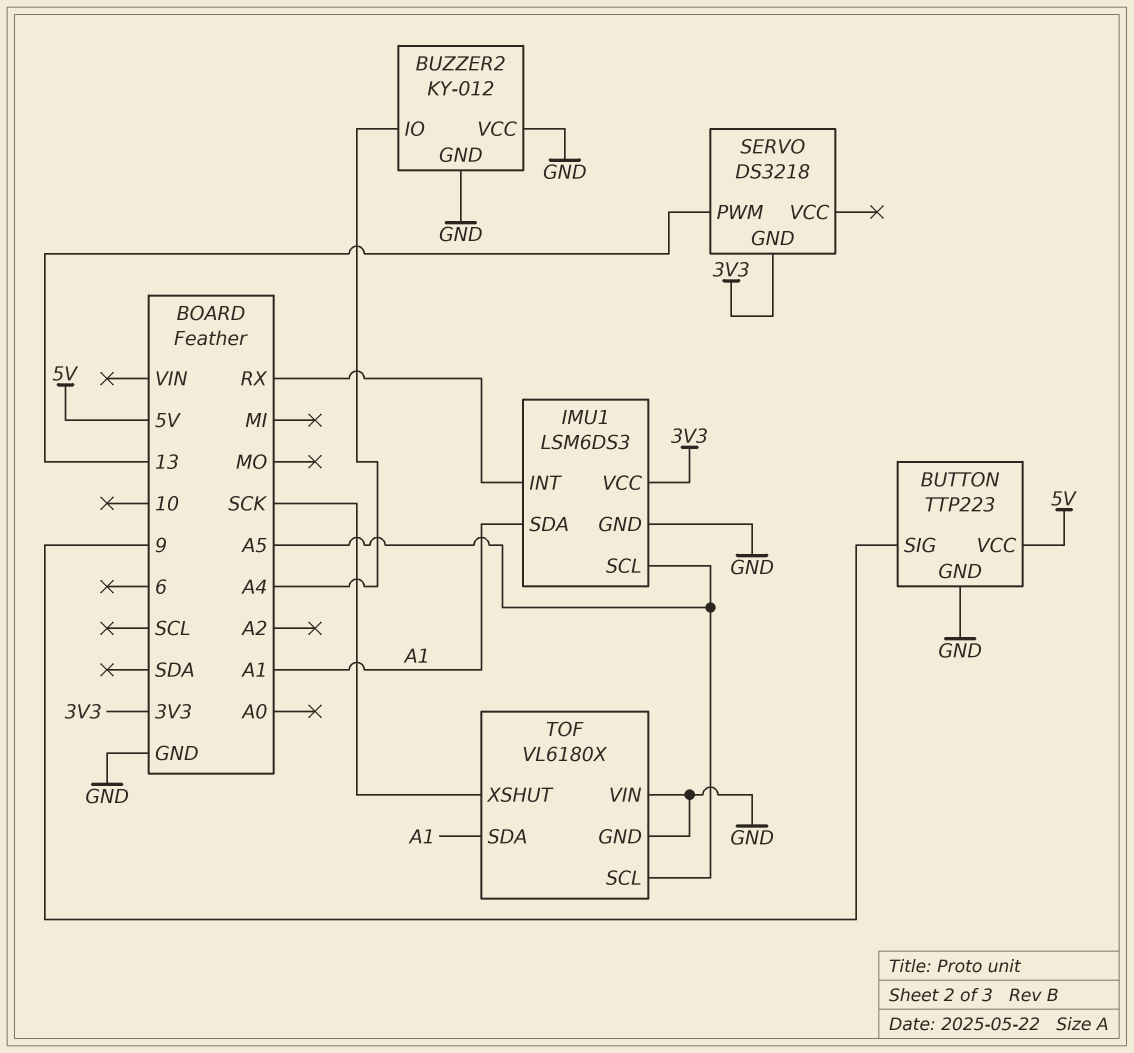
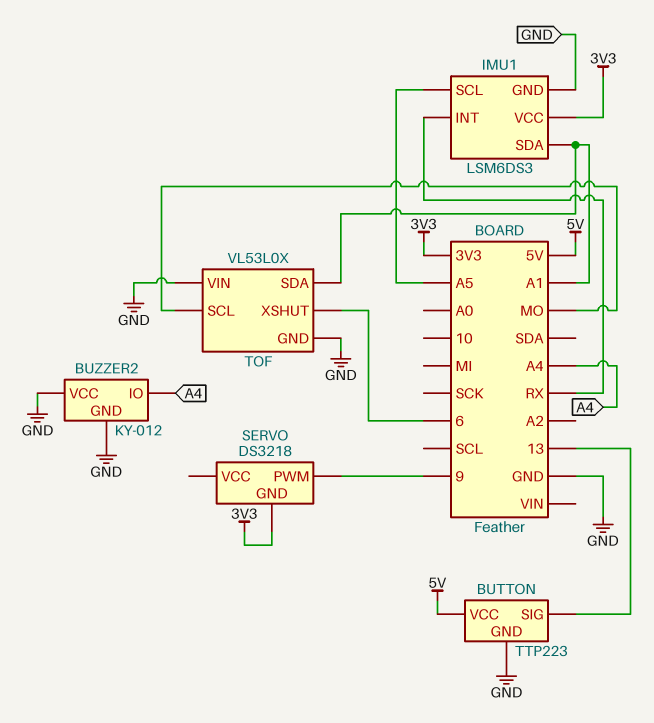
BUTTON pin SIG: 9 -> 13
SERVO pin PWM: 13 -> 9
TOF: VL6180X -> VL53L0X
TOF pin SCL: A5 -> MO
TOF pin XSHUT: SCK -> 6

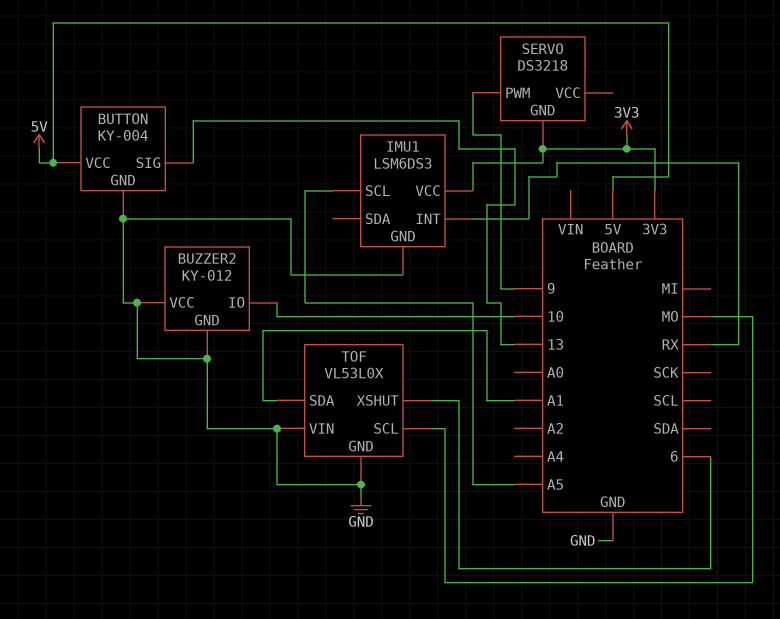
BUTTON: TTP223 -> KY-004
BUZZER2 pin IO: A4 -> 10
IMU1 pin SDA: A1 -> none

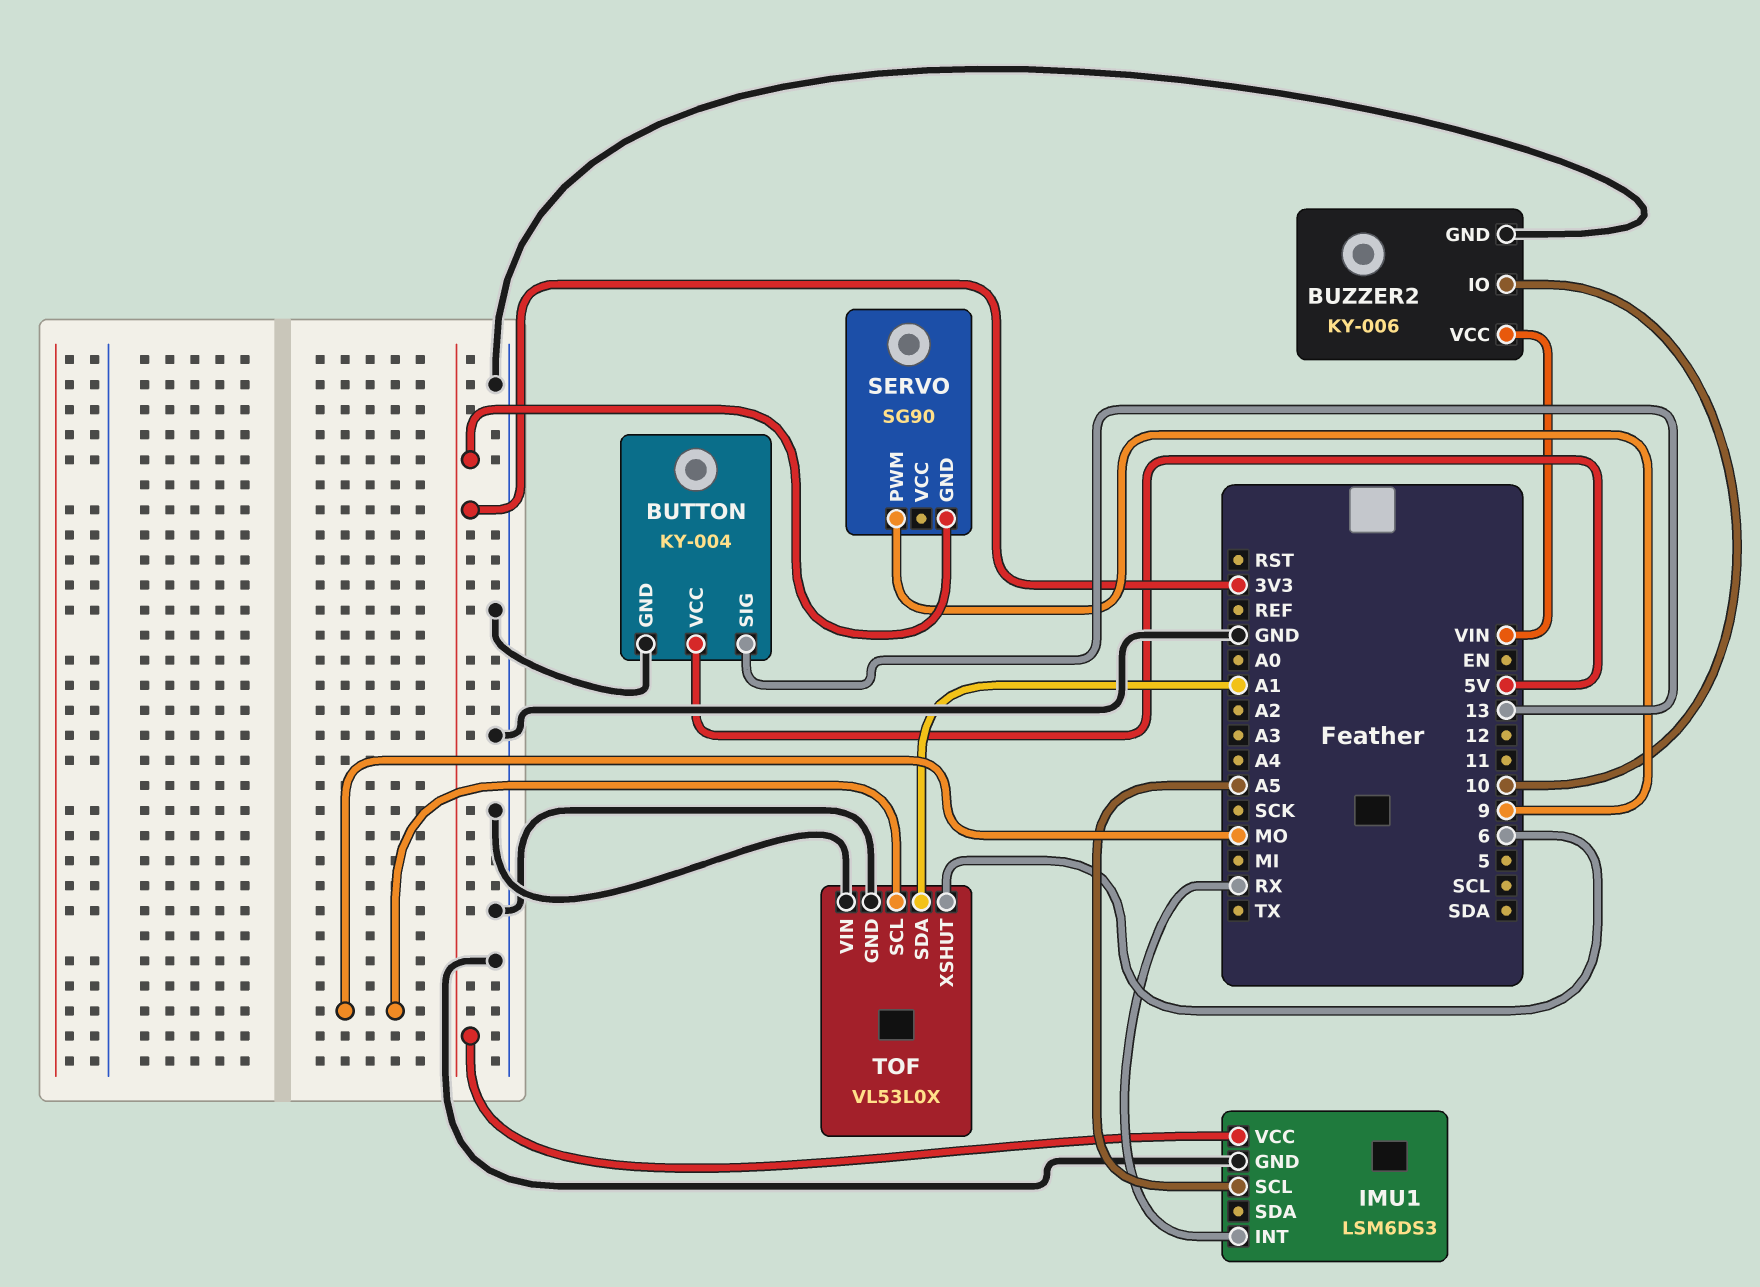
BUZZER2: KY-012 -> KY-006
BUZZER2 pin VCC: GND -> VIN
SERVO: DS3218 -> SG90

